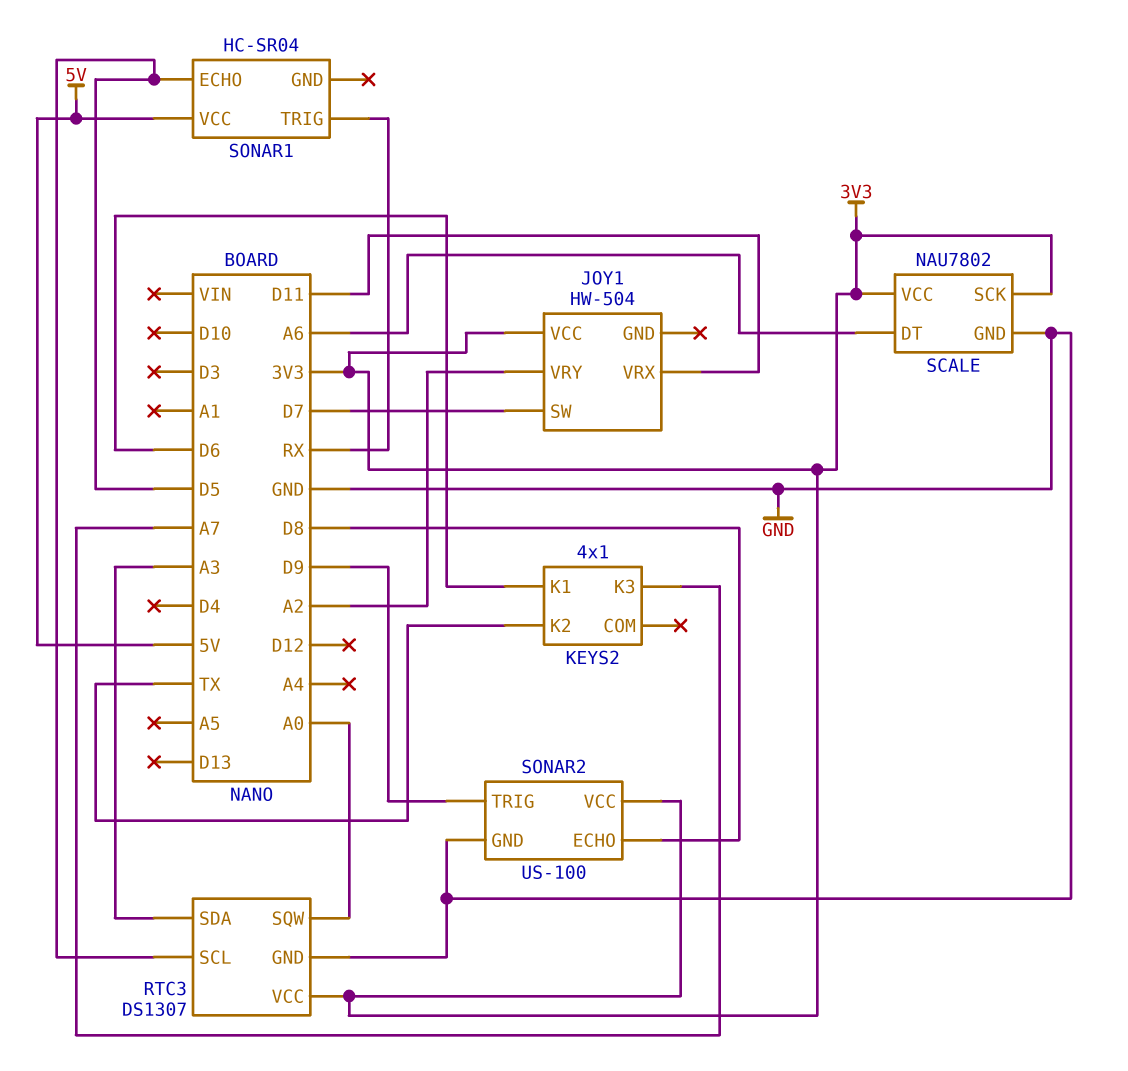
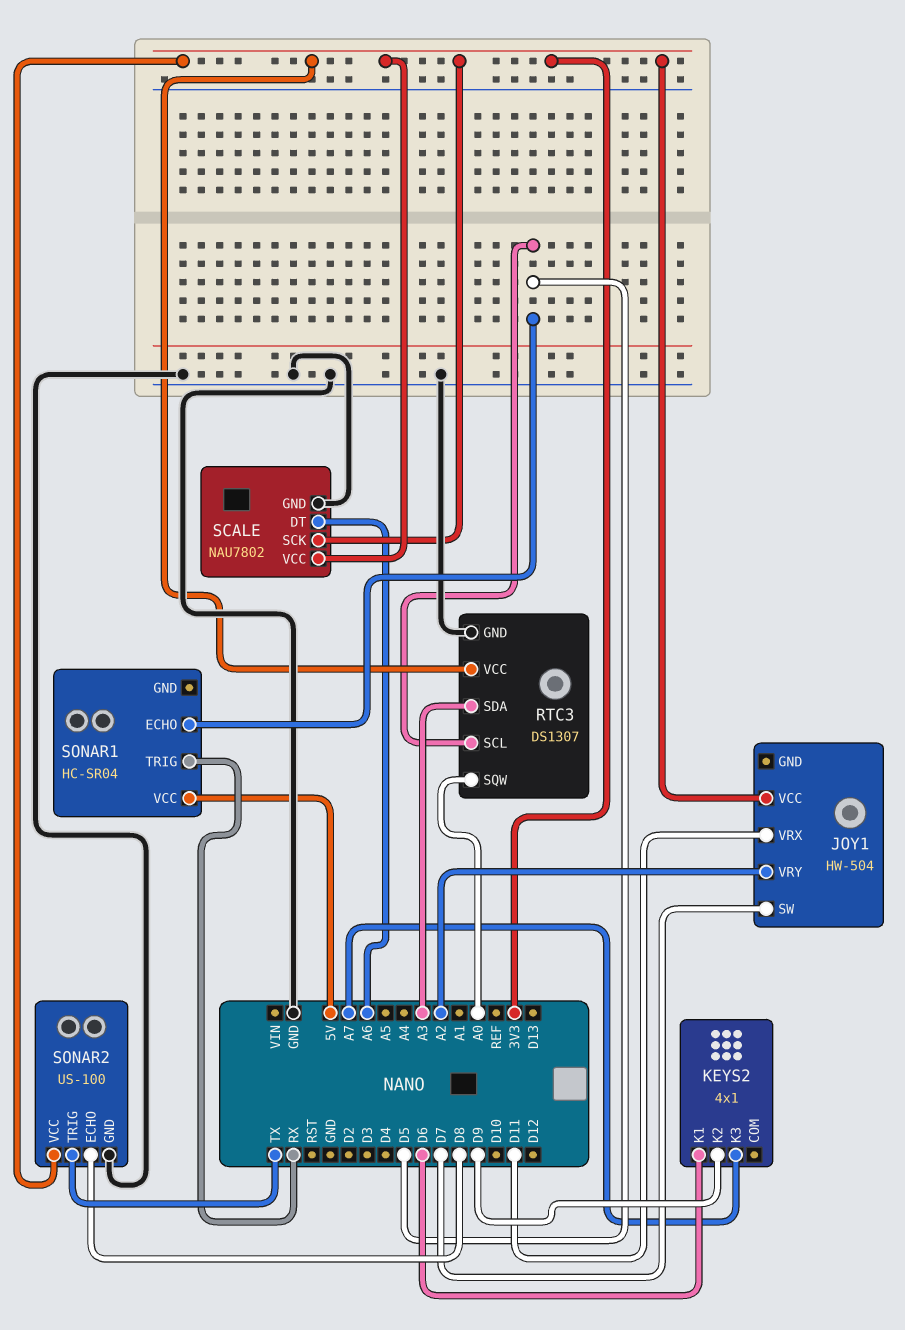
KEYS2 pin K2: TX -> D9
SONAR2 pin TRIG: D9 -> TX

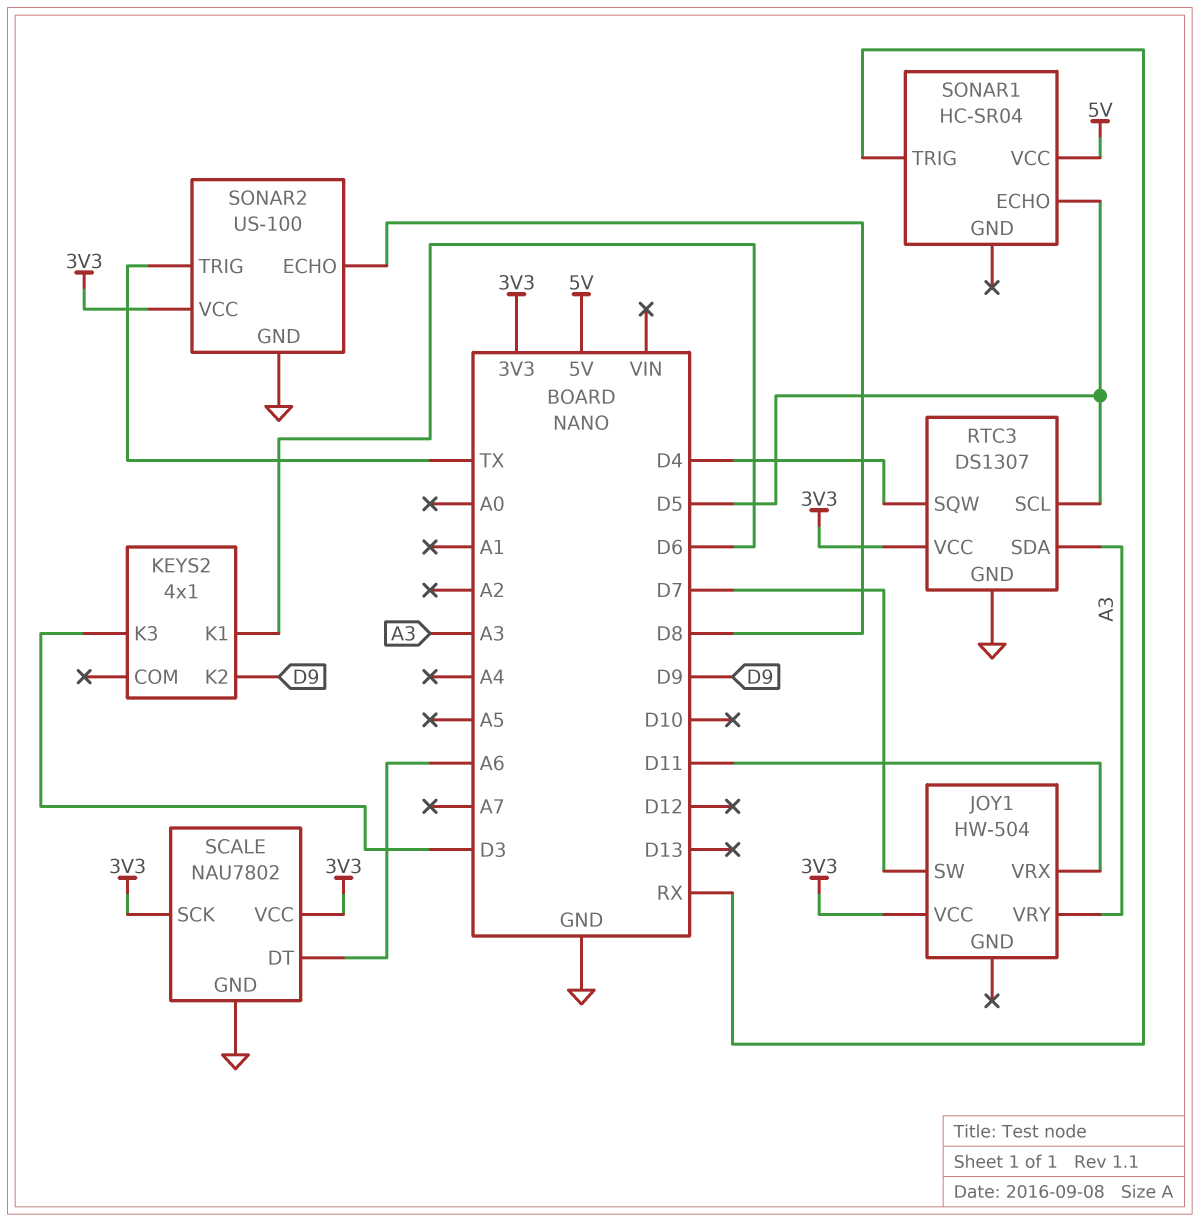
JOY1 pin VRY: A2 -> A3
KEYS2 pin K3: A7 -> D3
RTC3 pin SQW: A0 -> D4

